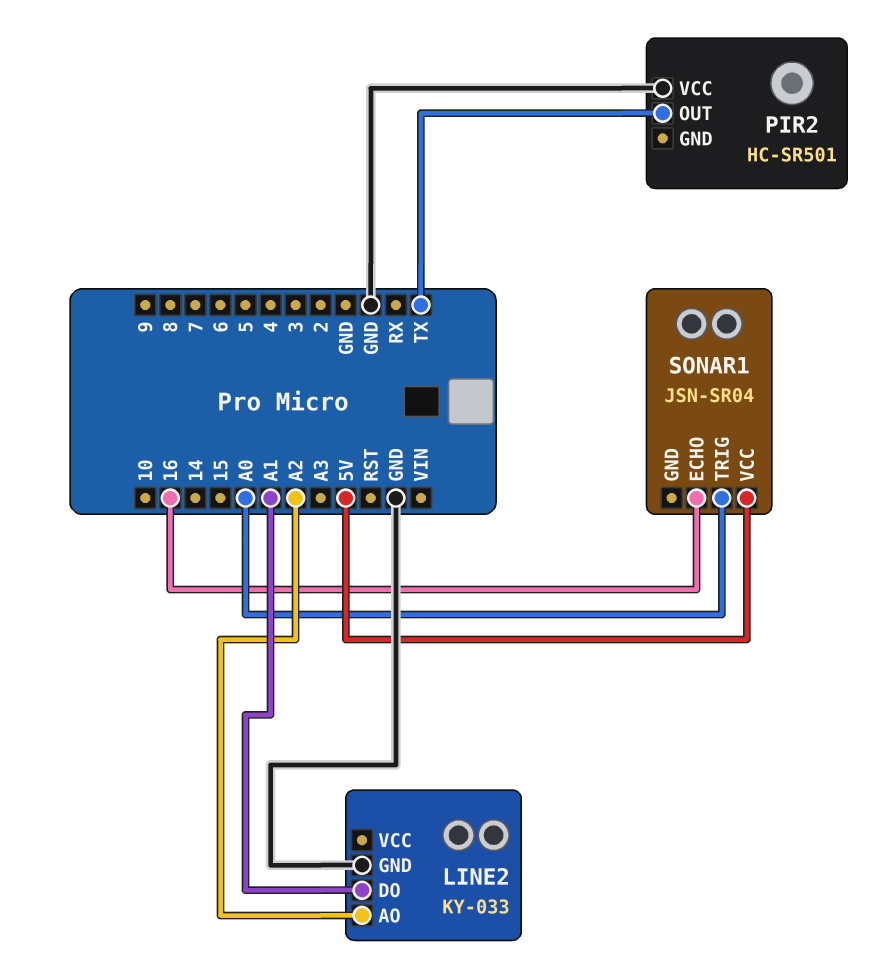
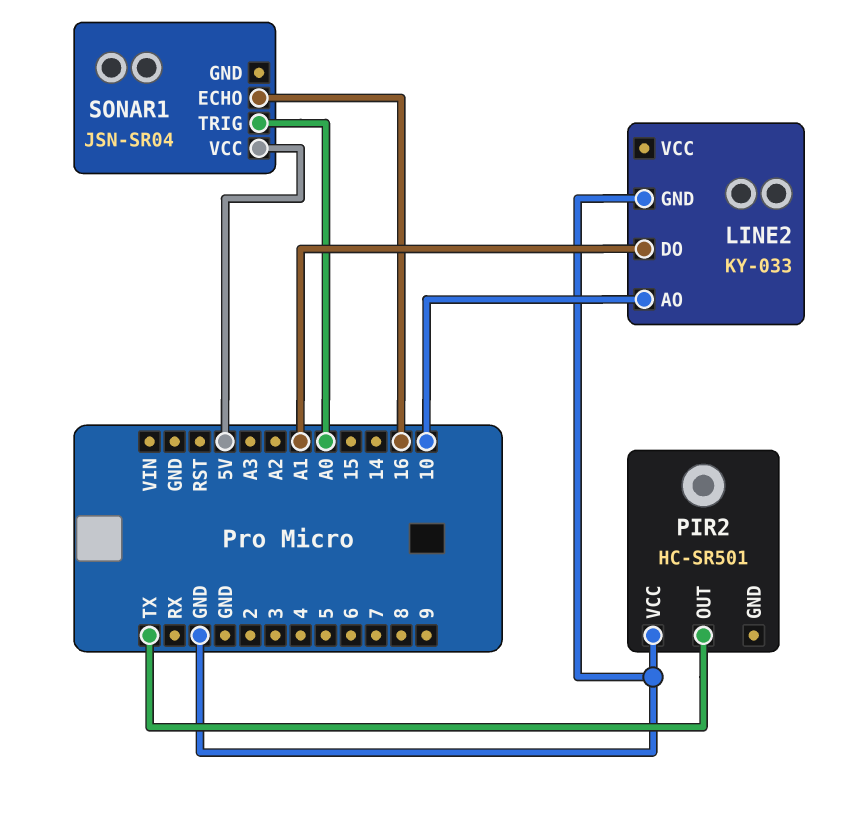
LINE2 pin AO: A2 -> 10

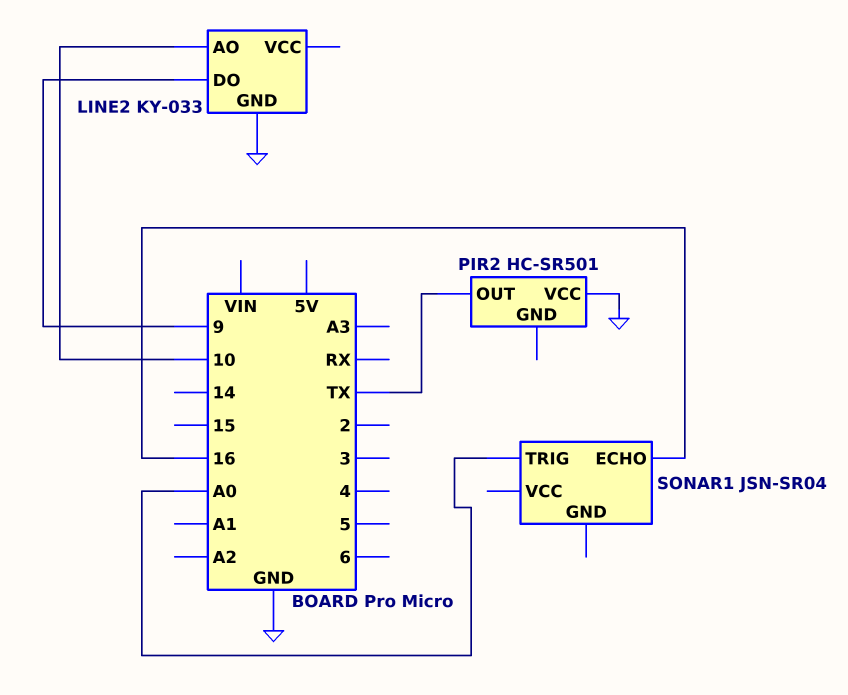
LINE2 pin DO: A1 -> 9
SONAR1 pin VCC: 5V -> none

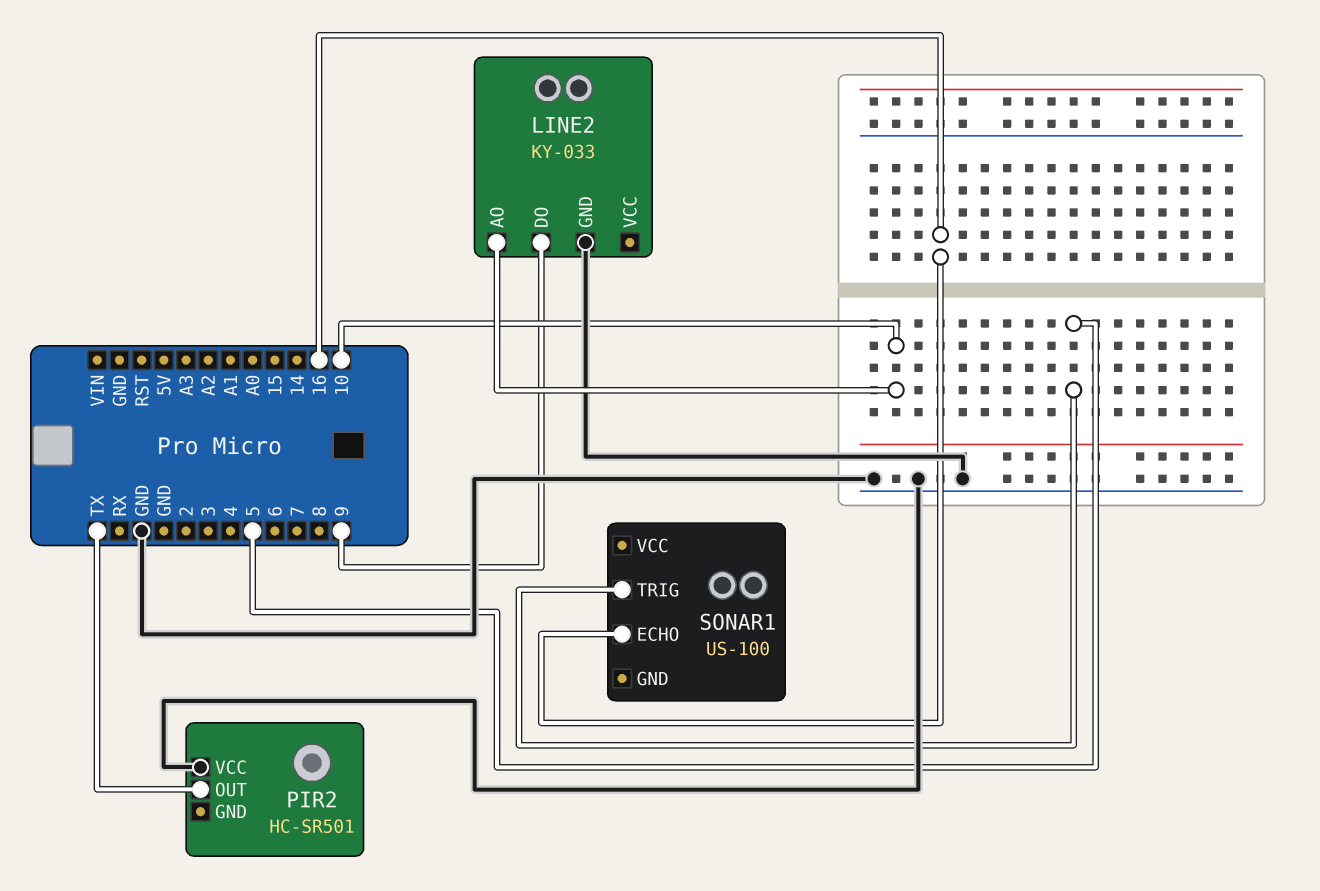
SONAR1: JSN-SR04 -> US-100
SONAR1 pin TRIG: A0 -> 5

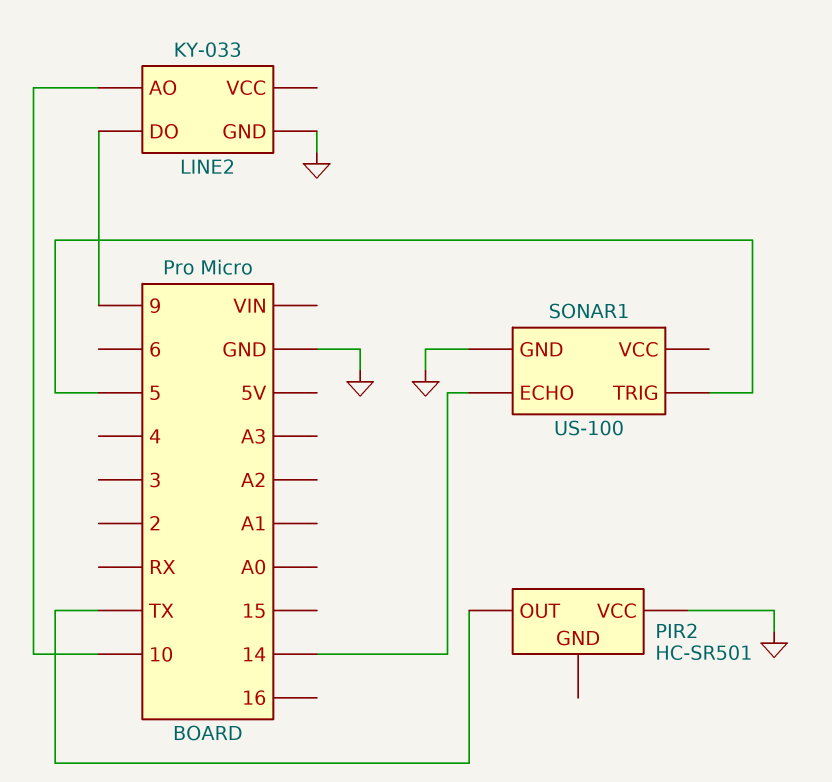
SONAR1 pin ECHO: 16 -> 14
SONAR1 pin GND: none -> GND

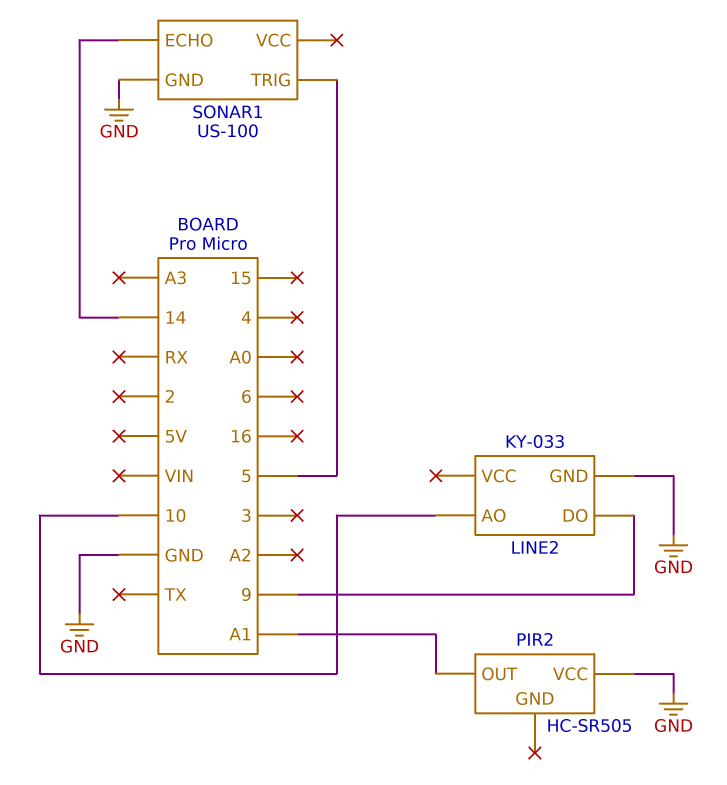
PIR2: HC-SR501 -> HC-SR505
PIR2 pin OUT: TX -> A1

